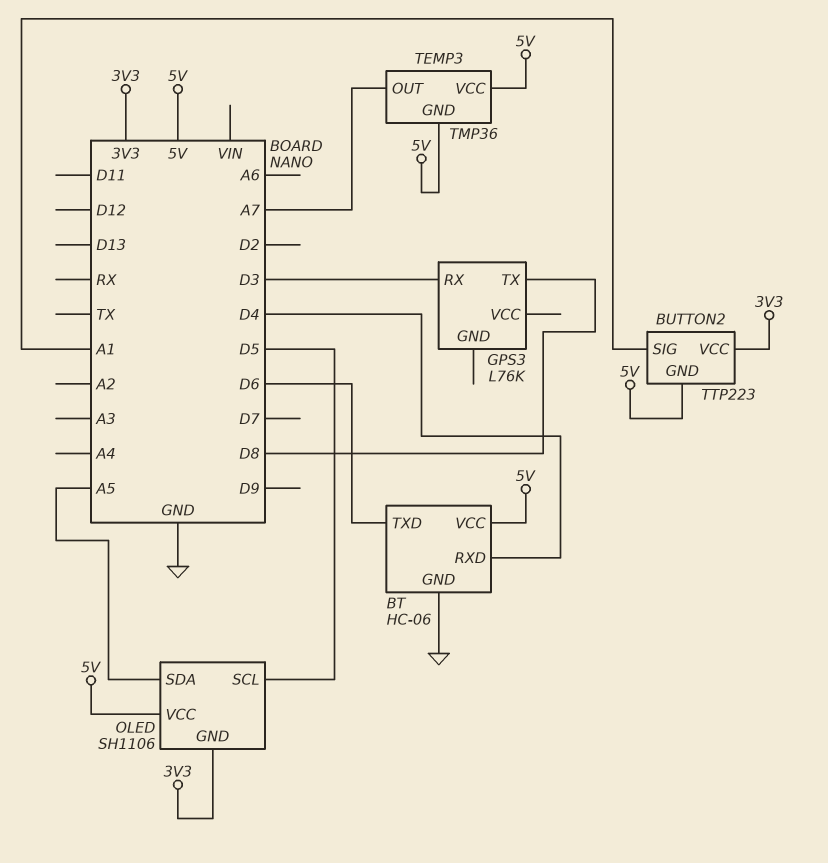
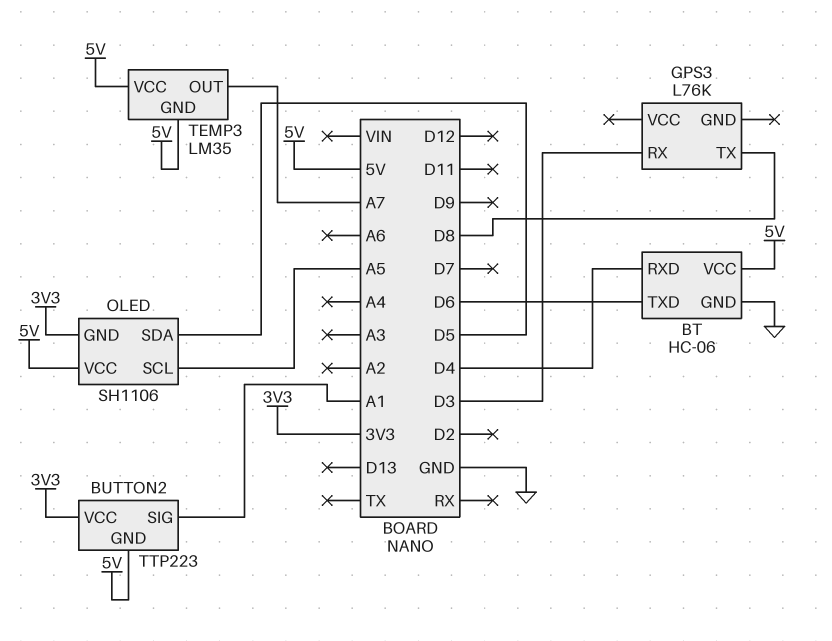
OLED pin SCL: D5 -> A5
OLED pin SDA: A5 -> D5
TEMP3: TMP36 -> LM35

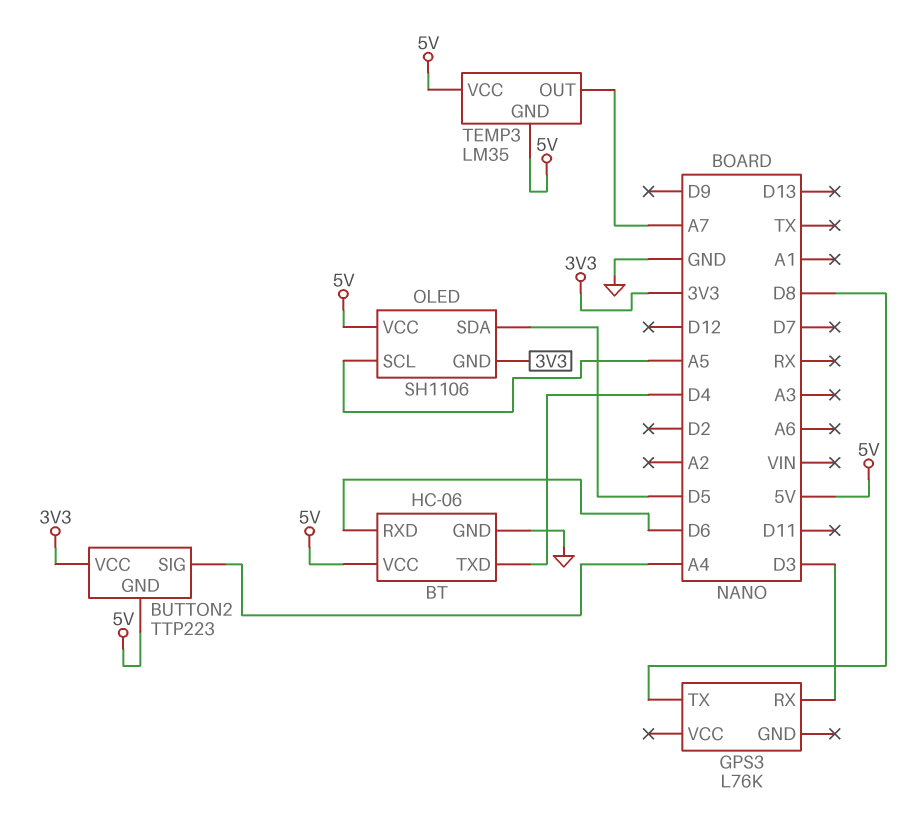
BT pin RXD: D4 -> D6
BT pin TXD: D6 -> D4
BUTTON2 pin SIG: A1 -> A4

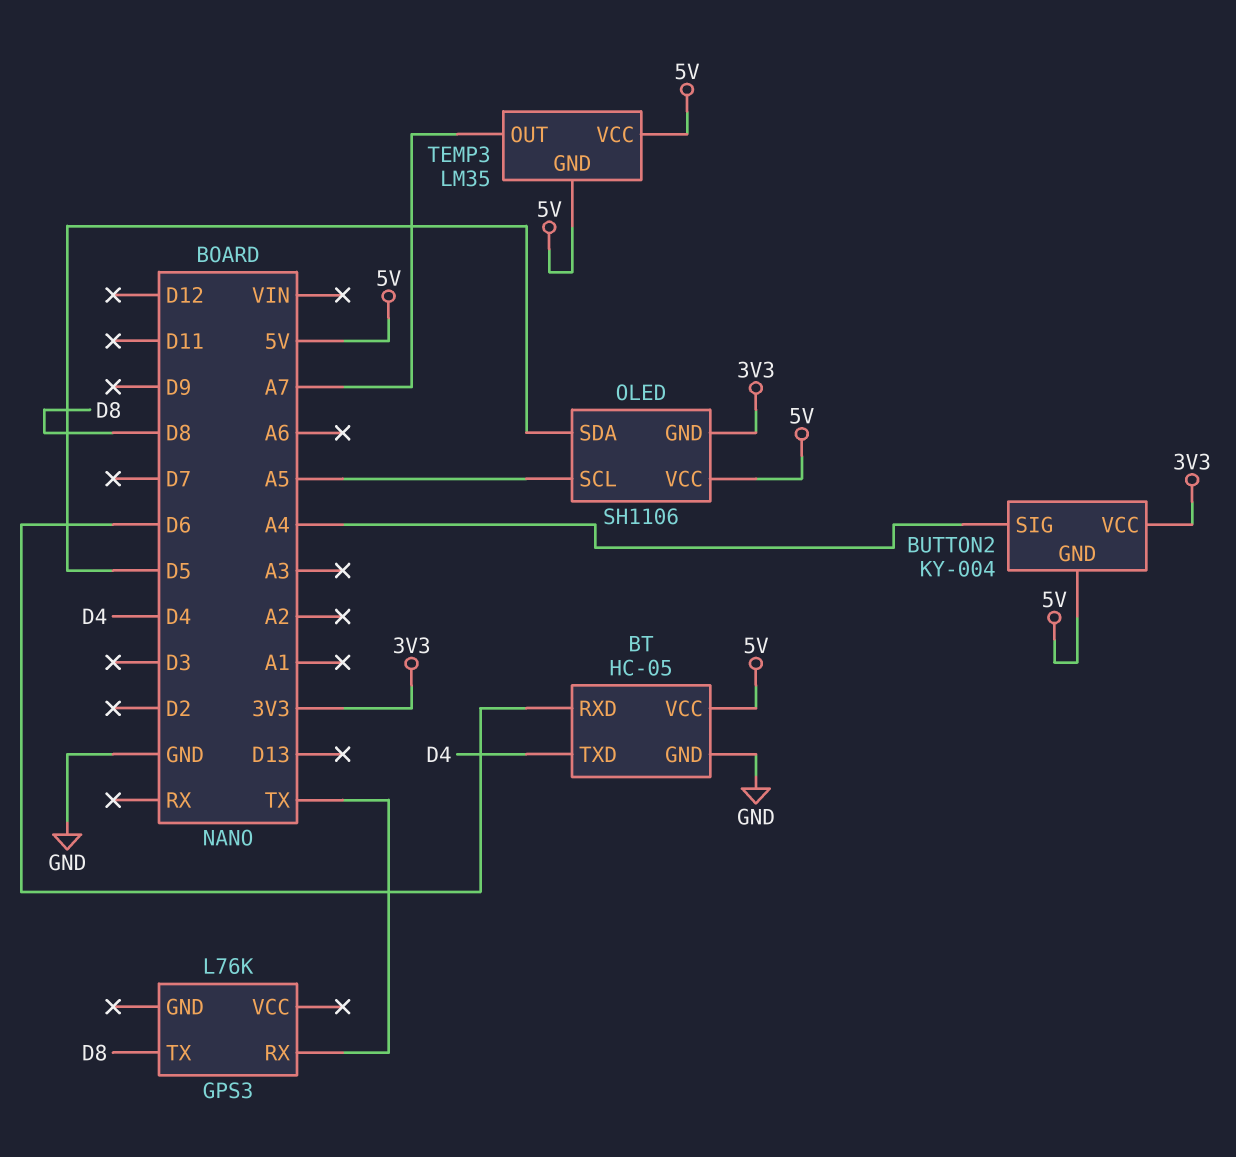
BT: HC-06 -> HC-05
BUTTON2: TTP223 -> KY-004
GPS3 pin RX: D3 -> TX

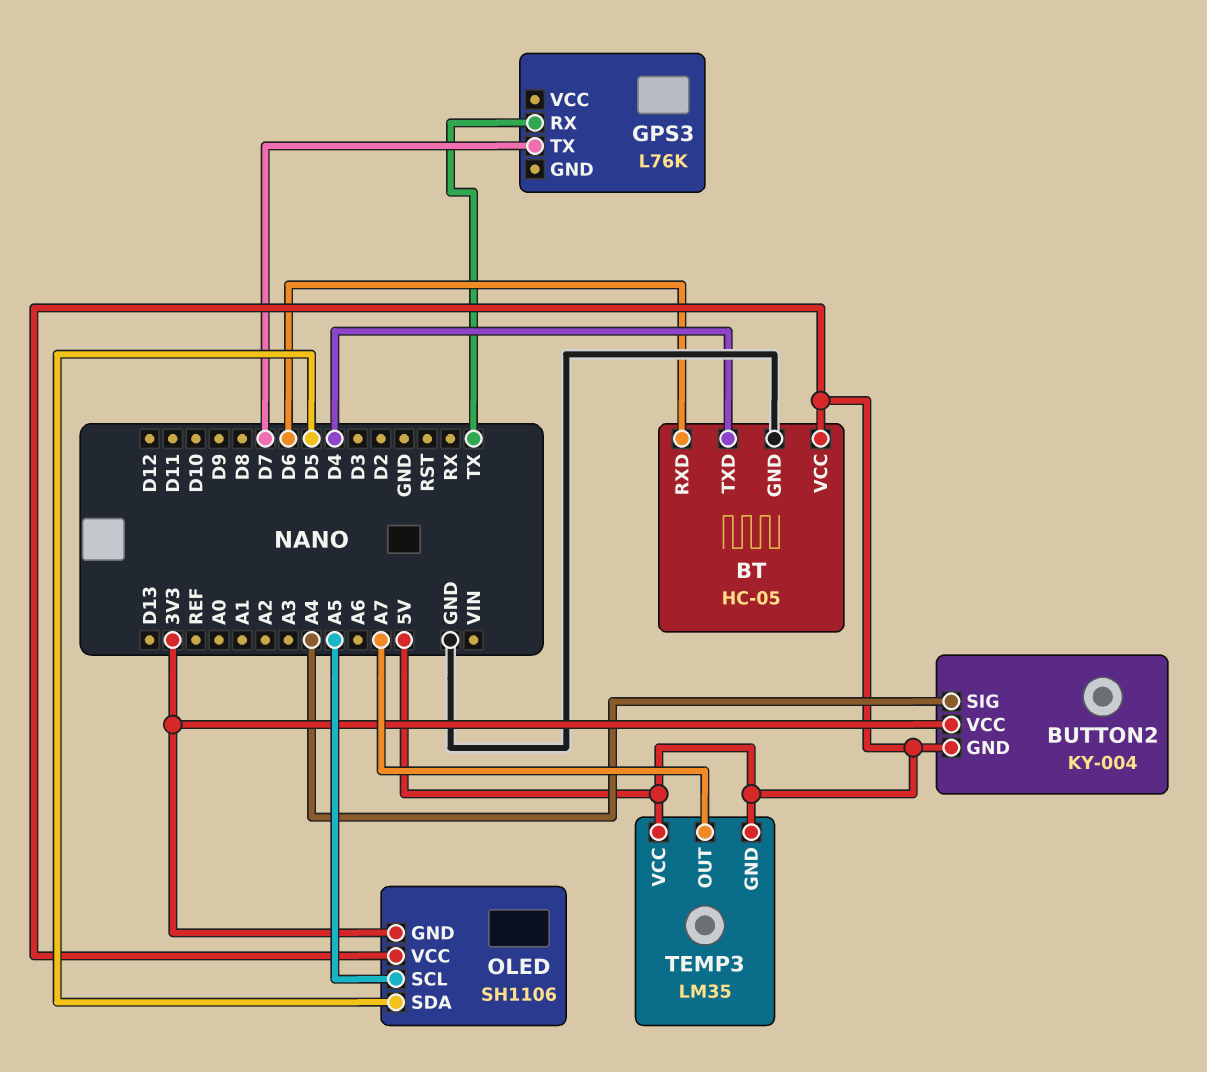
GPS3 pin TX: D8 -> D7

